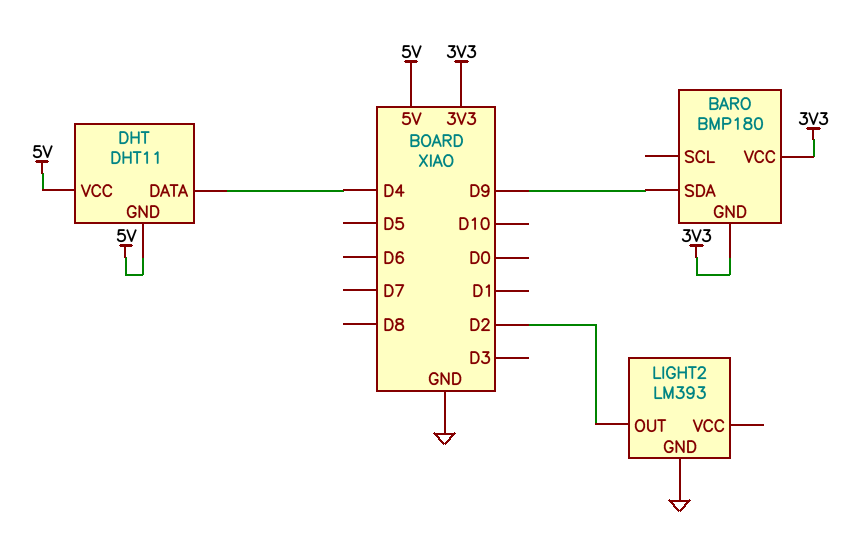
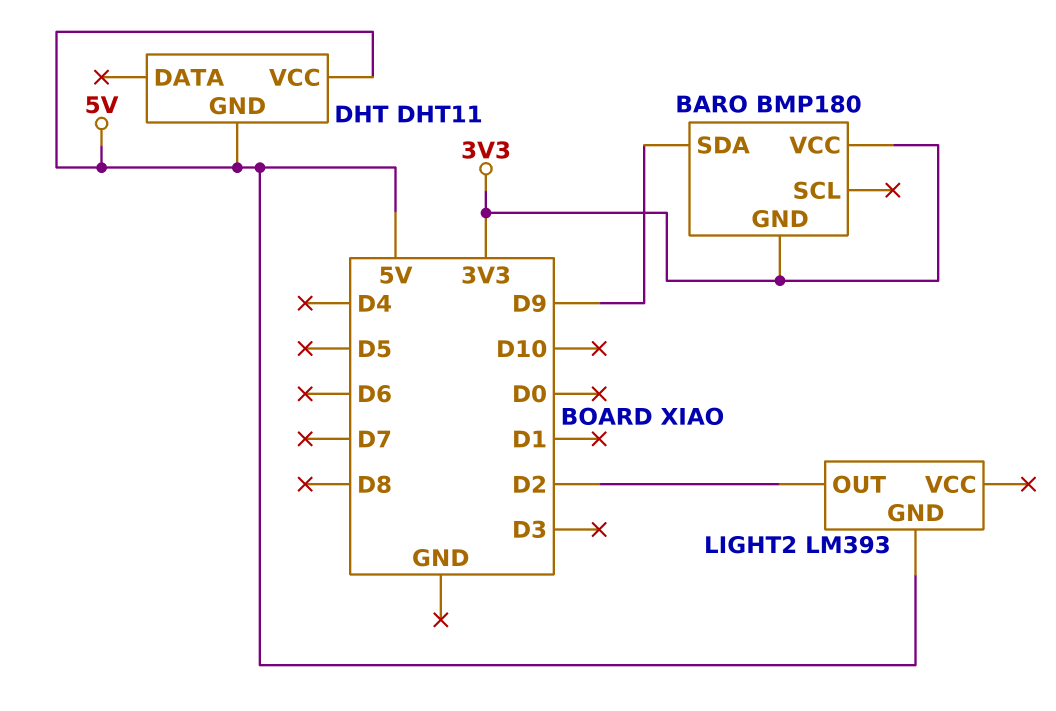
DHT pin DATA: D4 -> none
LIGHT2 pin GND: GND -> 5V

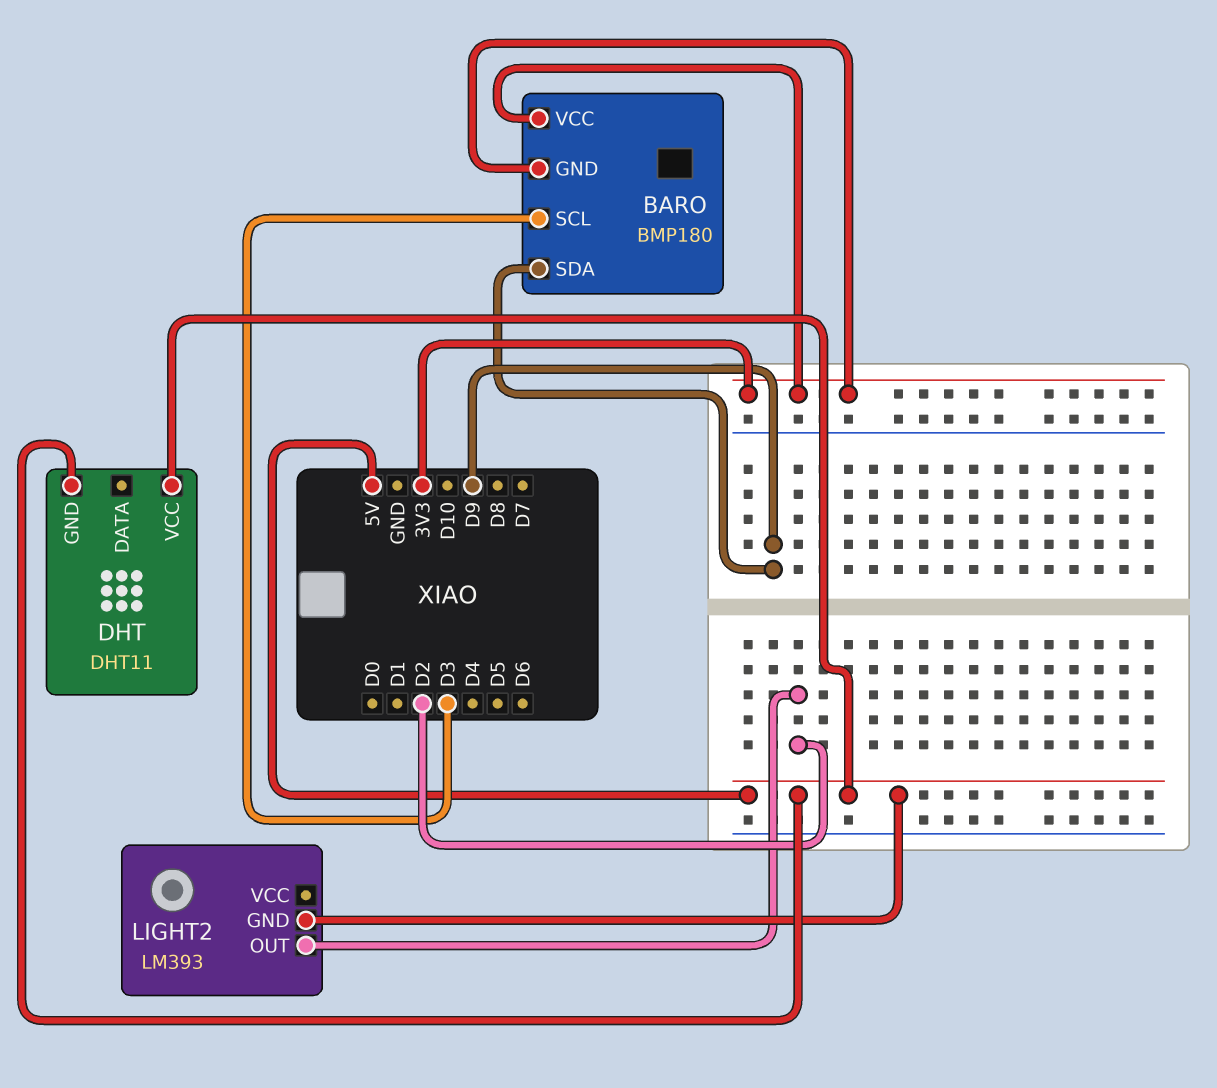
BARO pin SCL: none -> D3

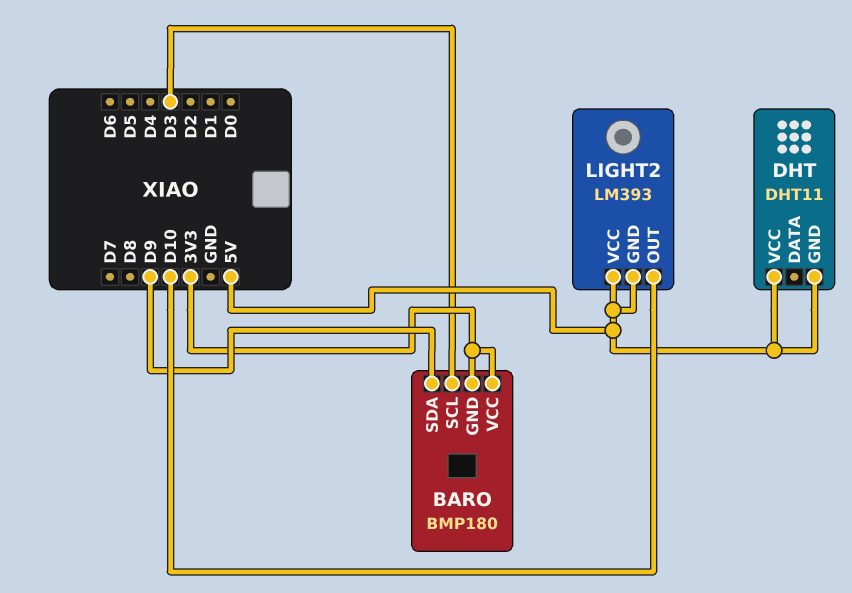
LIGHT2 pin OUT: D2 -> D10
LIGHT2 pin VCC: none -> 5V

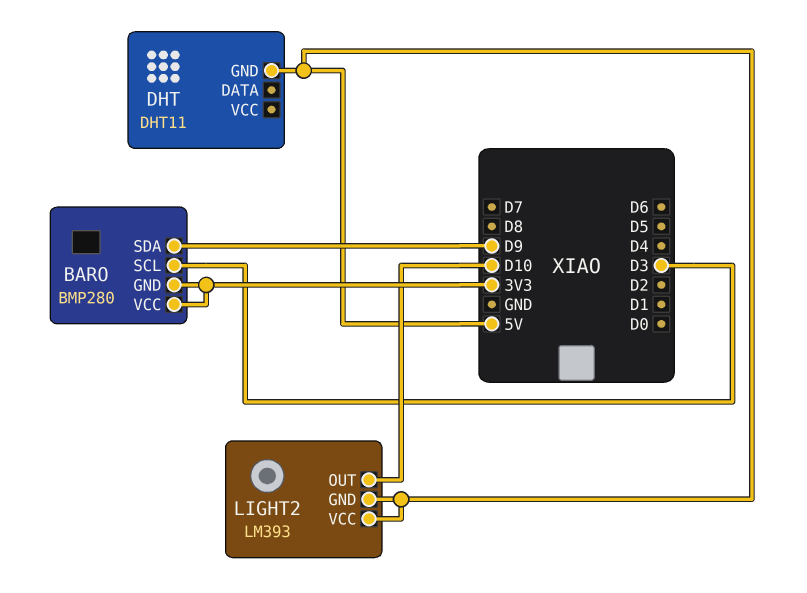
BARO: BMP180 -> BMP280
DHT pin VCC: 5V -> none

